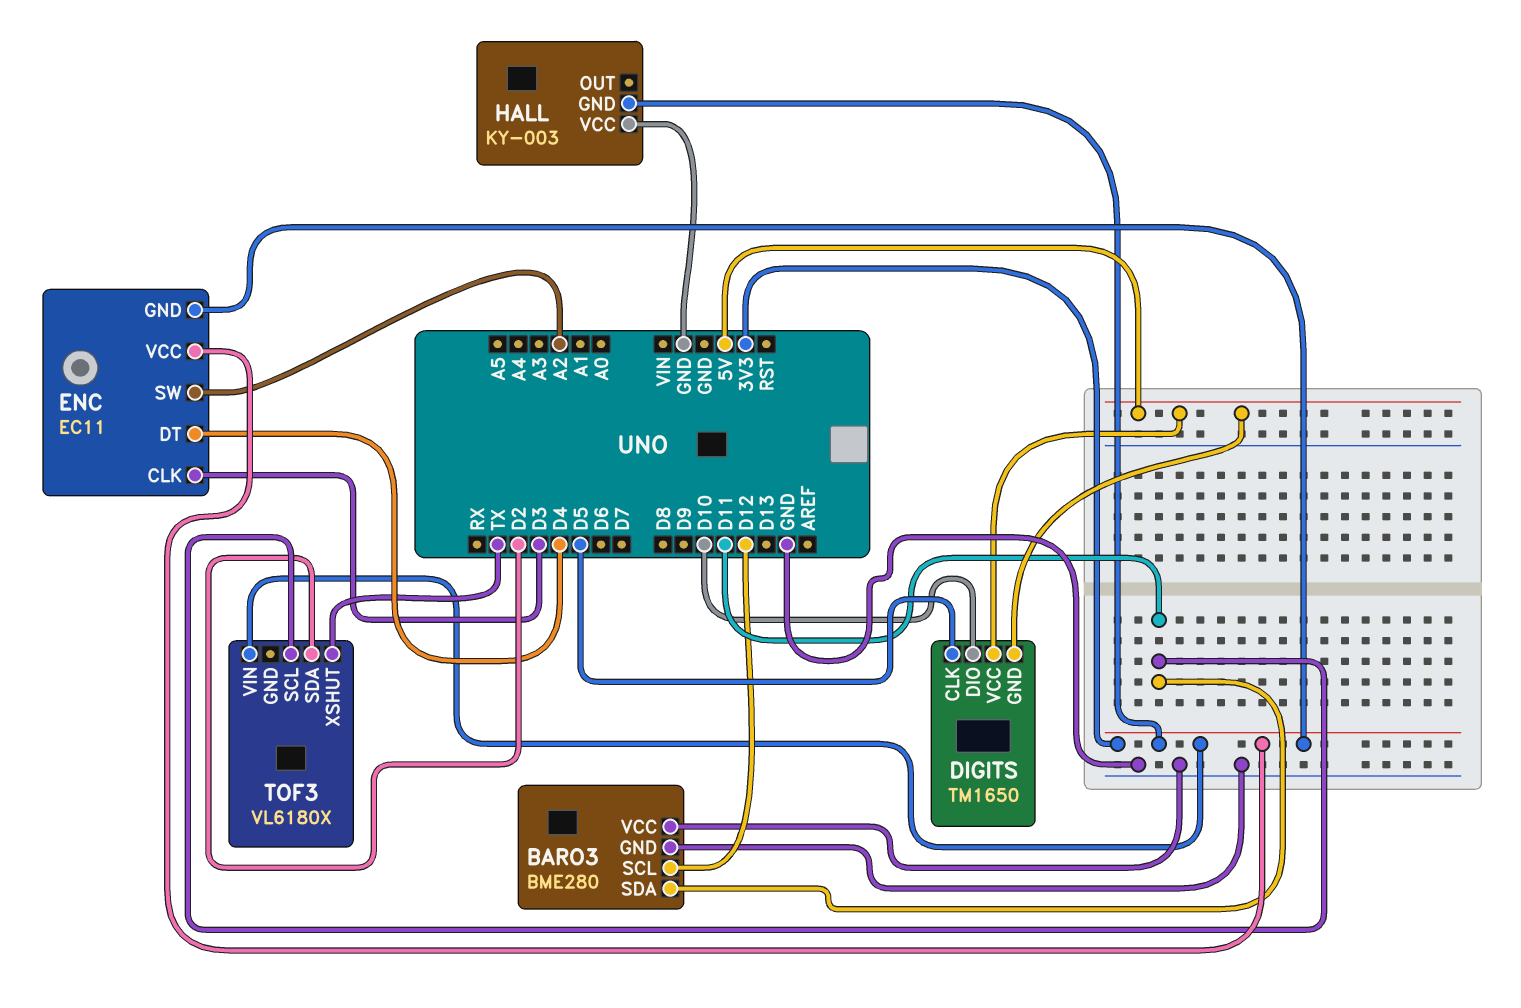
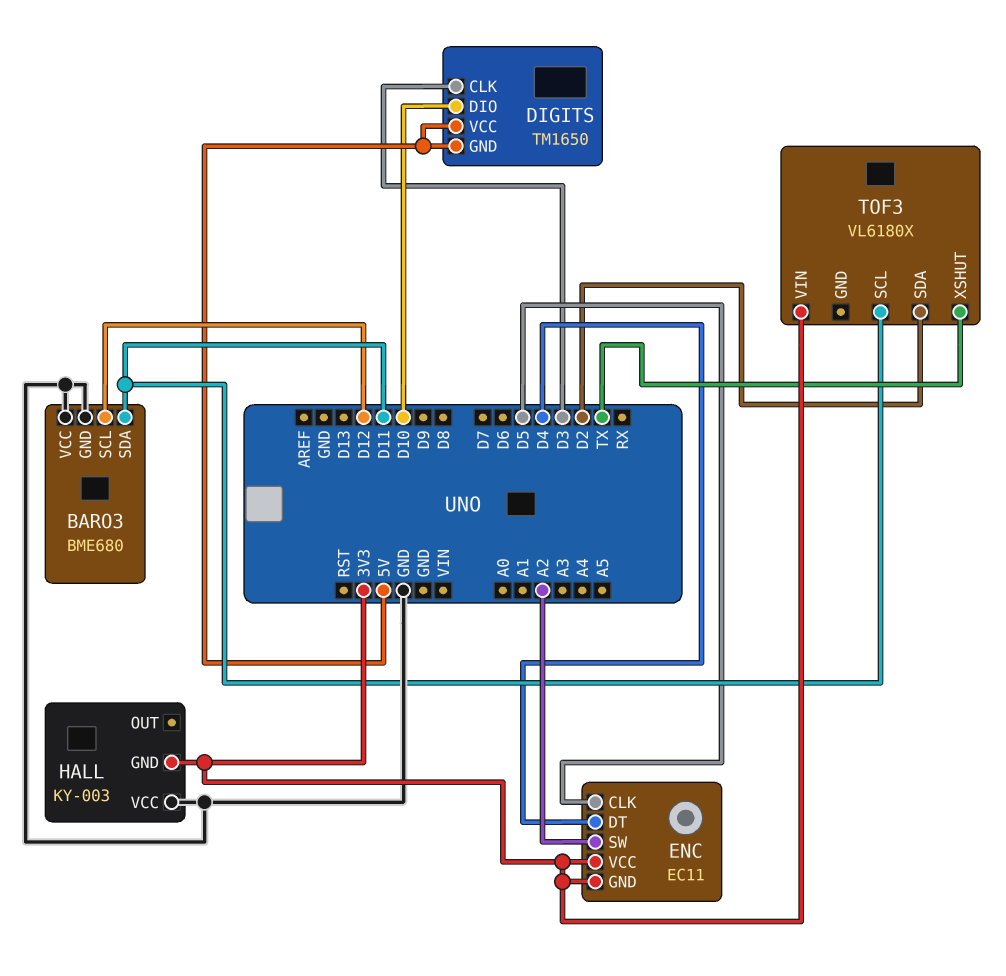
BARO3: BME280 -> BME680
DIGITS pin CLK: D5 -> D3
ENC pin CLK: D3 -> D5

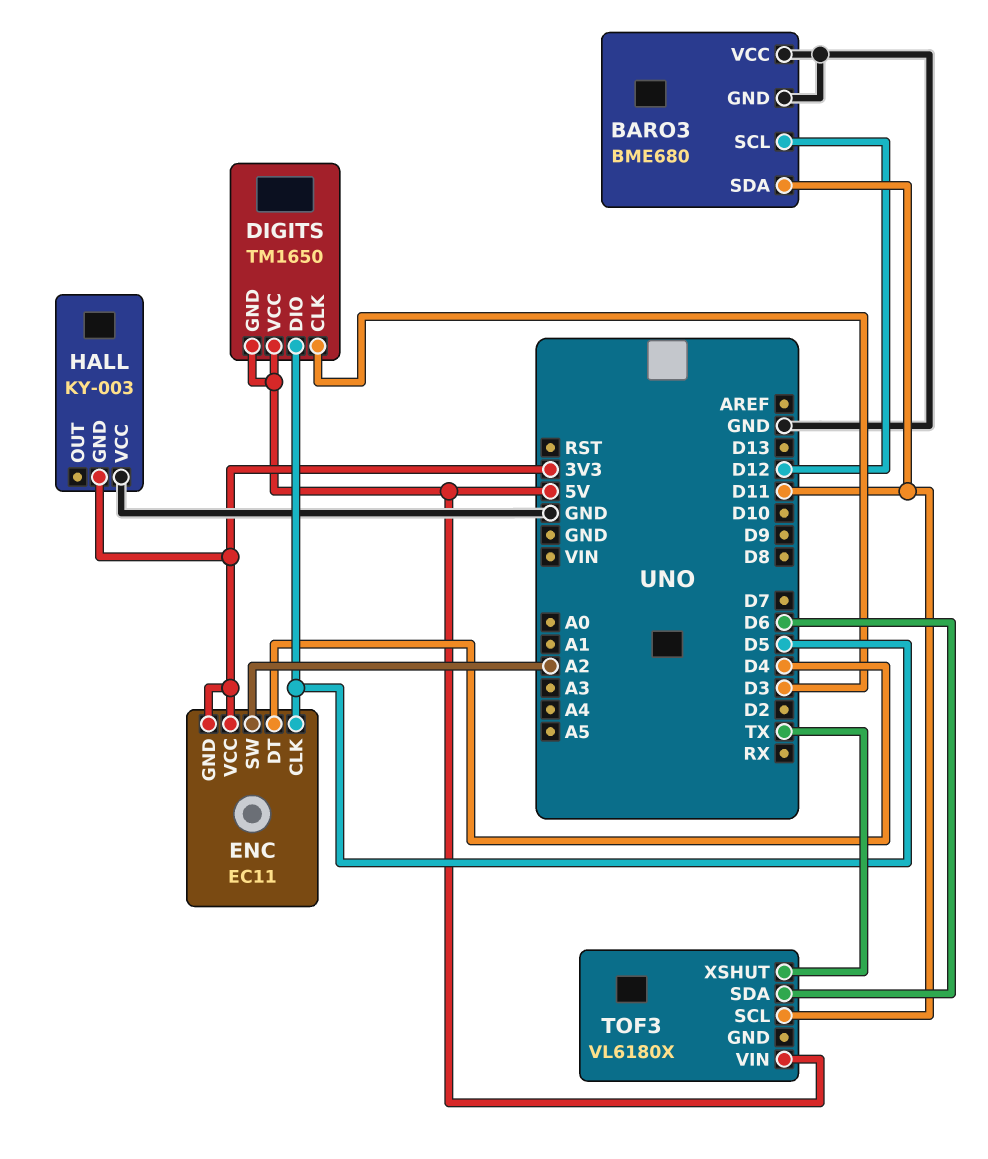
DIGITS pin DIO: D10 -> D5
TOF3 pin SDA: D2 -> D6
TOF3 pin VIN: 3V3 -> 5V

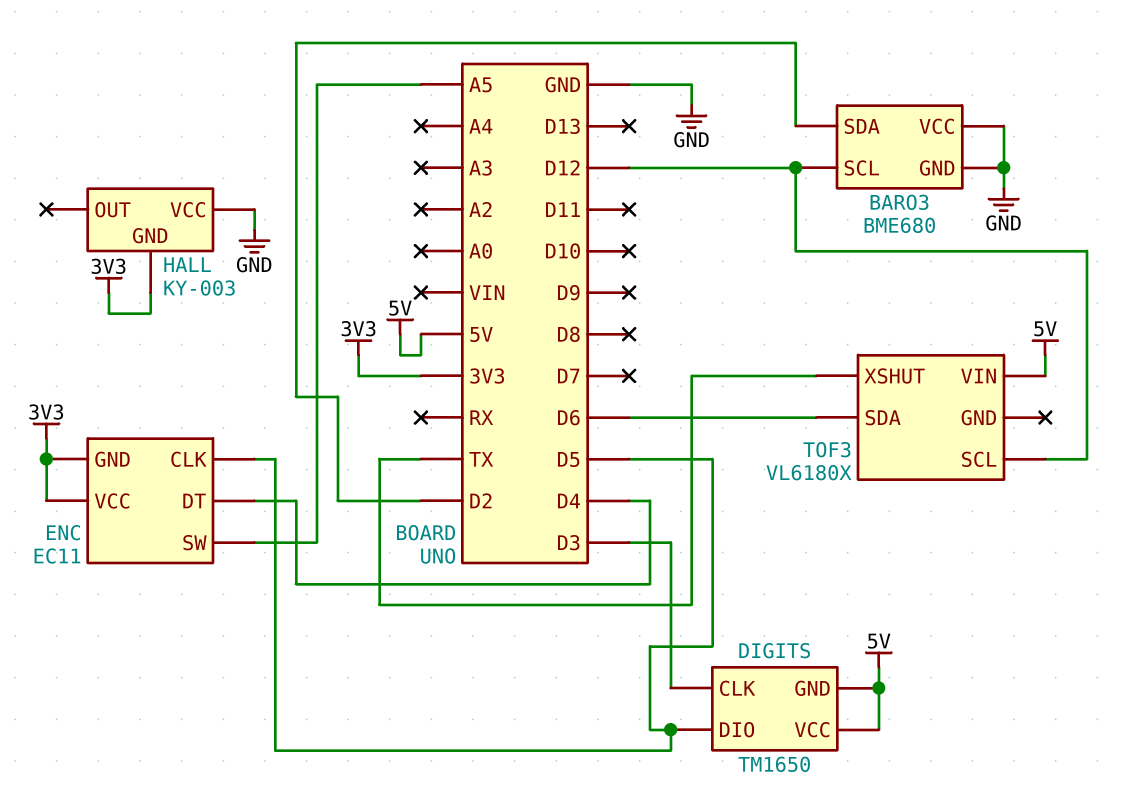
BARO3 pin SDA: D11 -> D2
ENC pin SW: A2 -> A5
TOF3 pin SCL: D11 -> D12

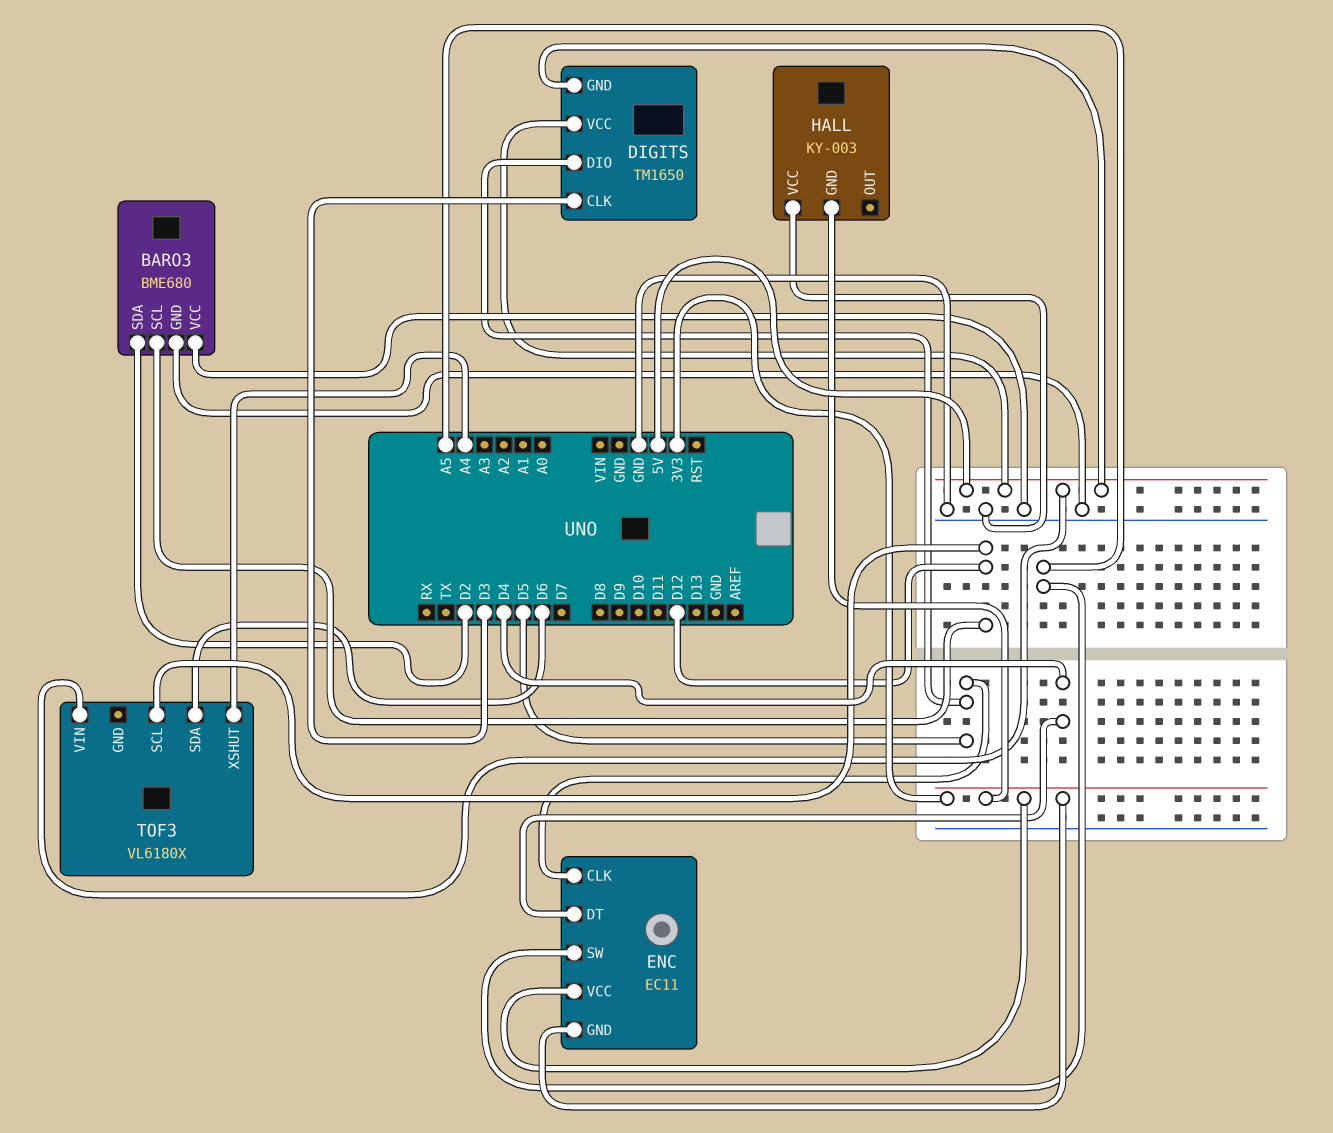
TOF3 pin XSHUT: TX -> A4

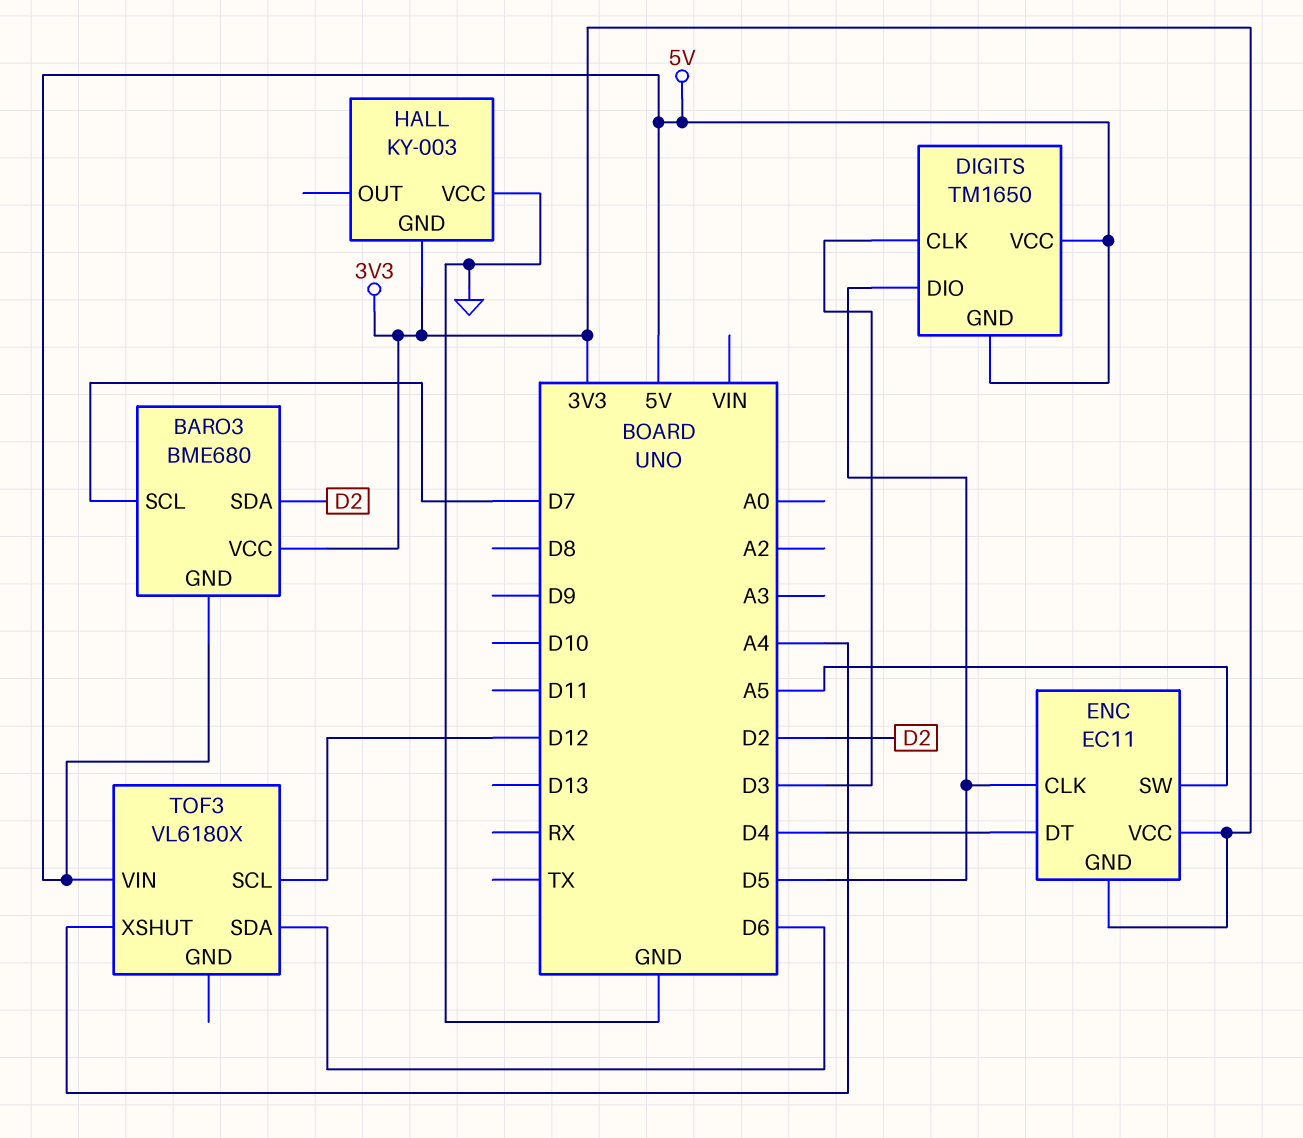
BARO3 pin GND: GND -> 5V
BARO3 pin SCL: D12 -> D7
BARO3 pin VCC: GND -> 3V3

